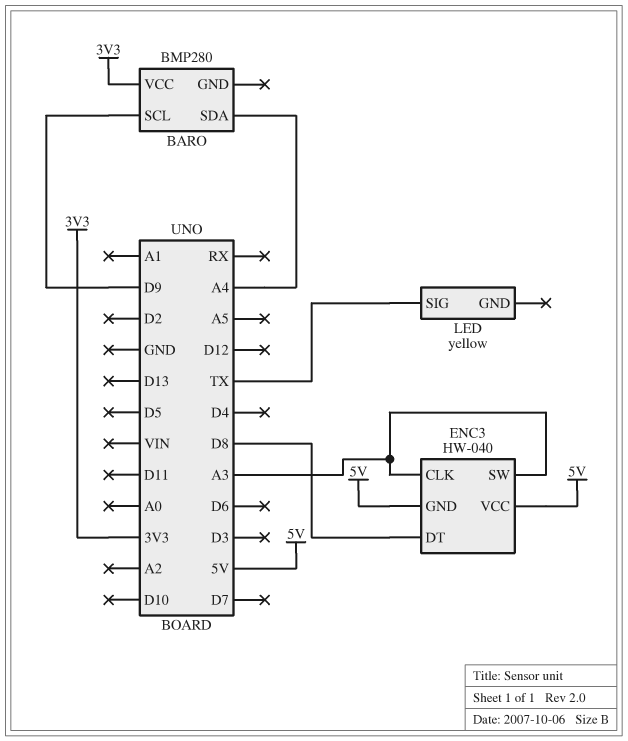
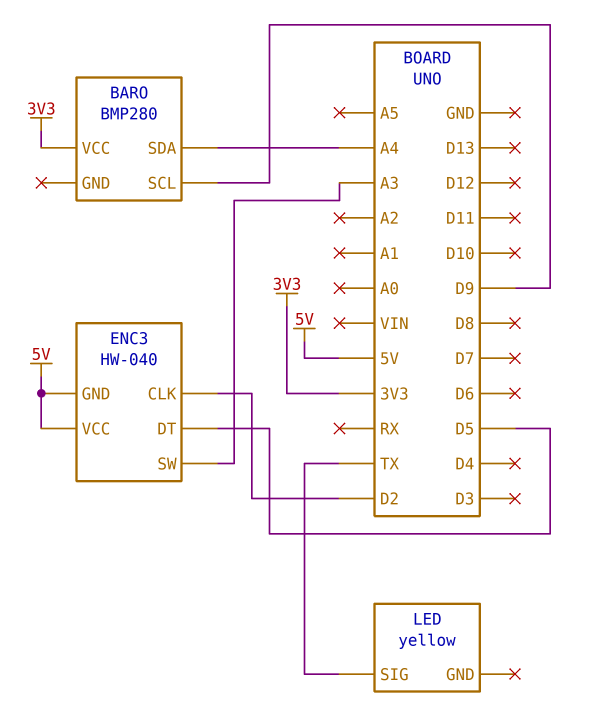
ENC3 pin CLK: A3 -> D2
ENC3 pin DT: D8 -> D5

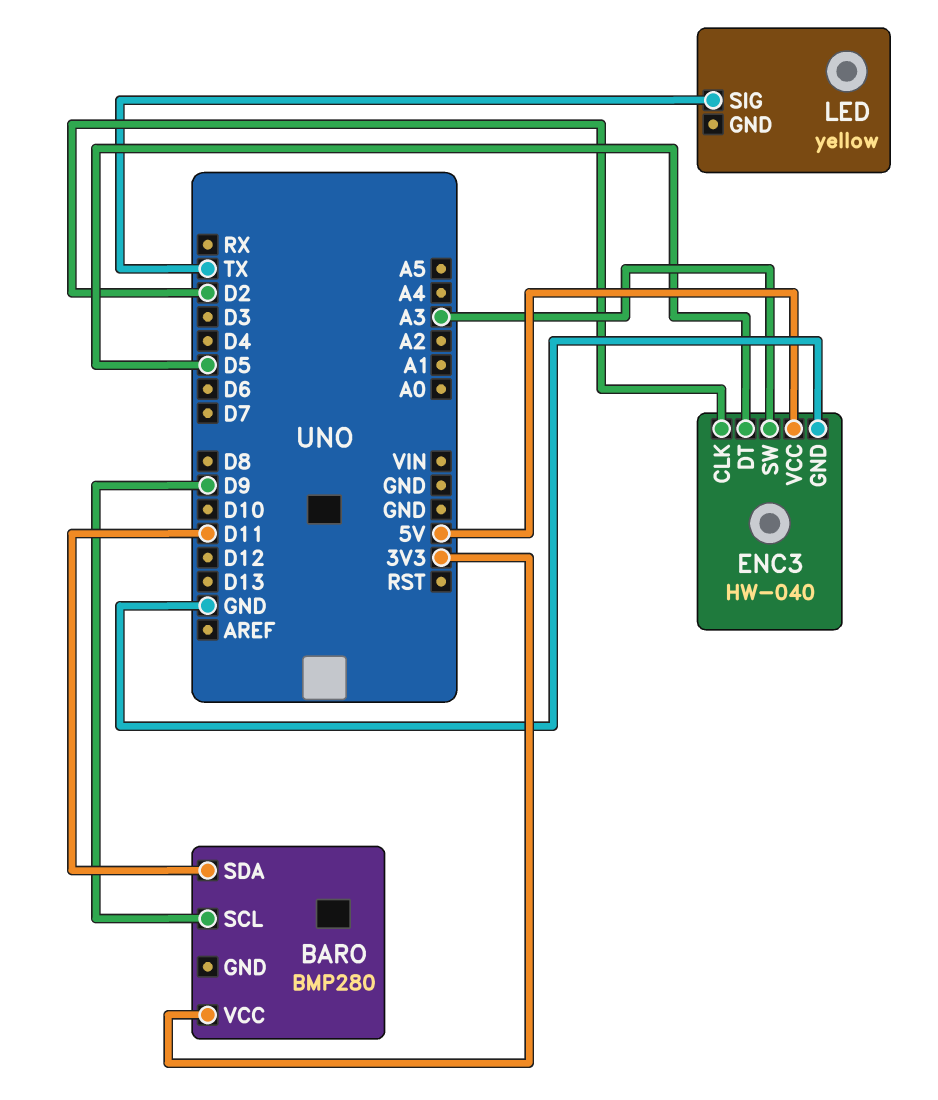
BARO pin SDA: A4 -> D11
ENC3 pin GND: 5V -> GND

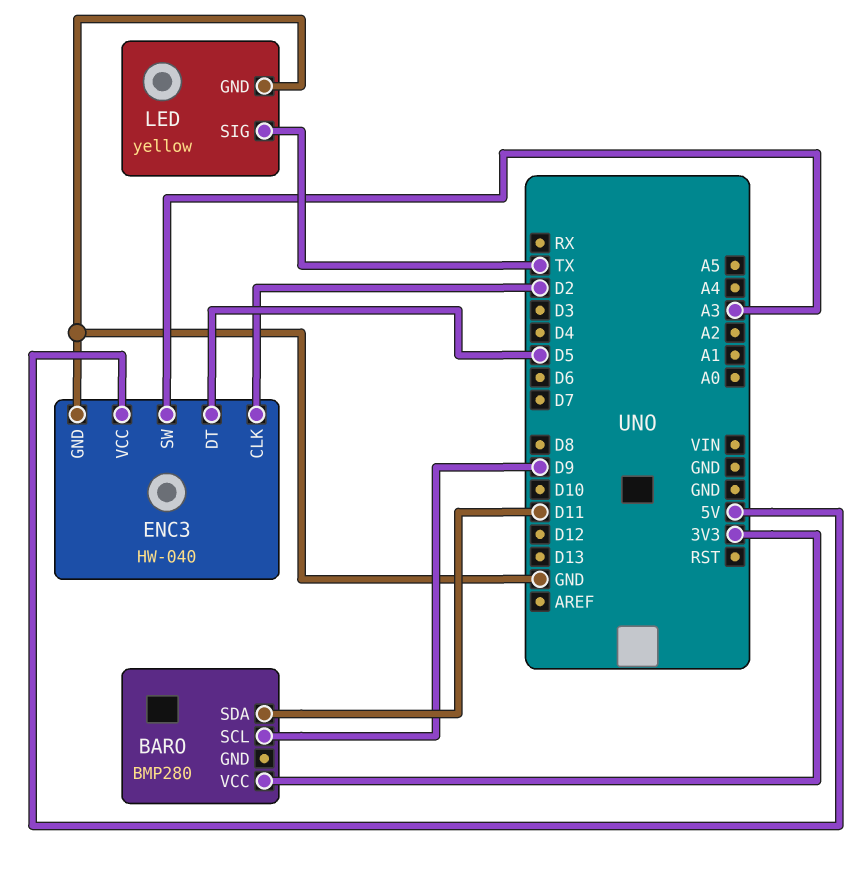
LED pin GND: none -> GND

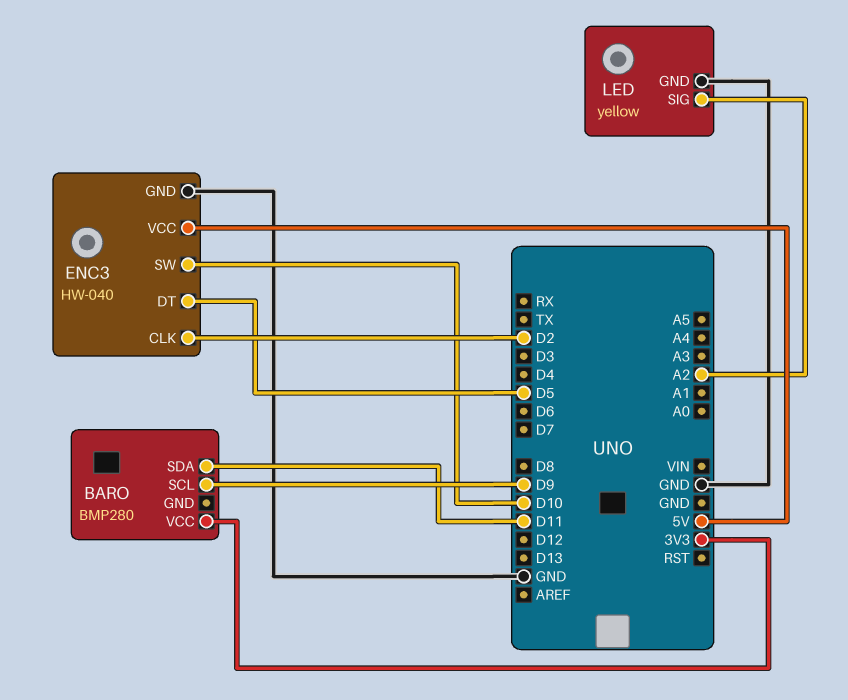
ENC3 pin SW: A3 -> D10
LED pin SIG: TX -> A2

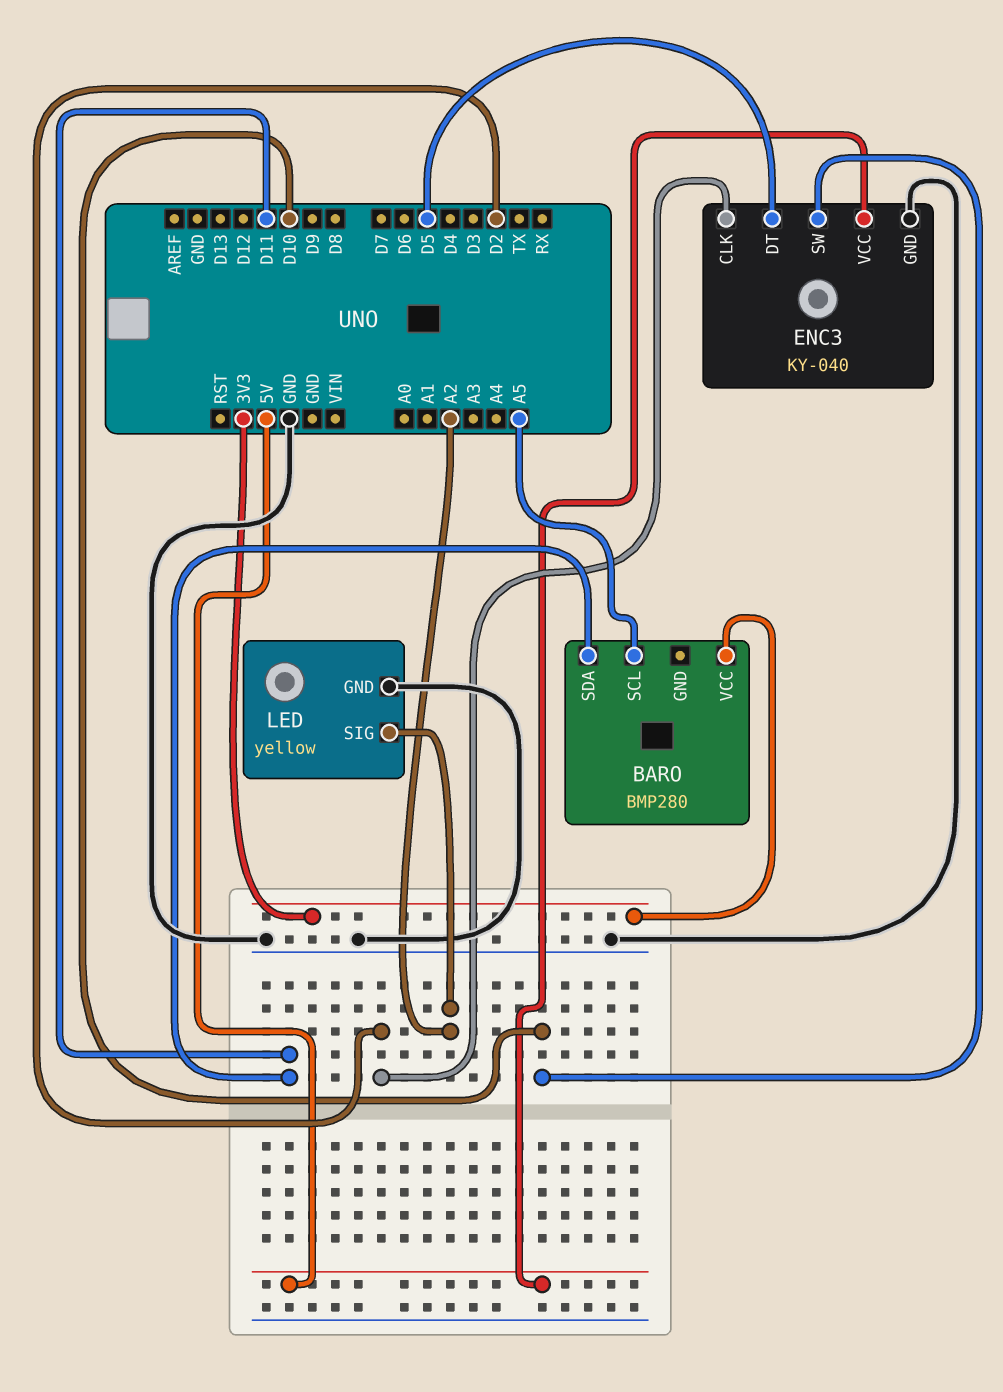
BARO pin SCL: D9 -> A5
ENC3: HW-040 -> KY-040

